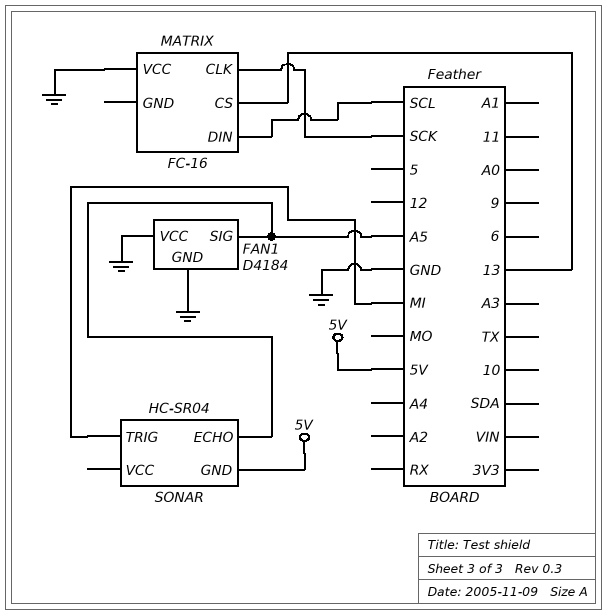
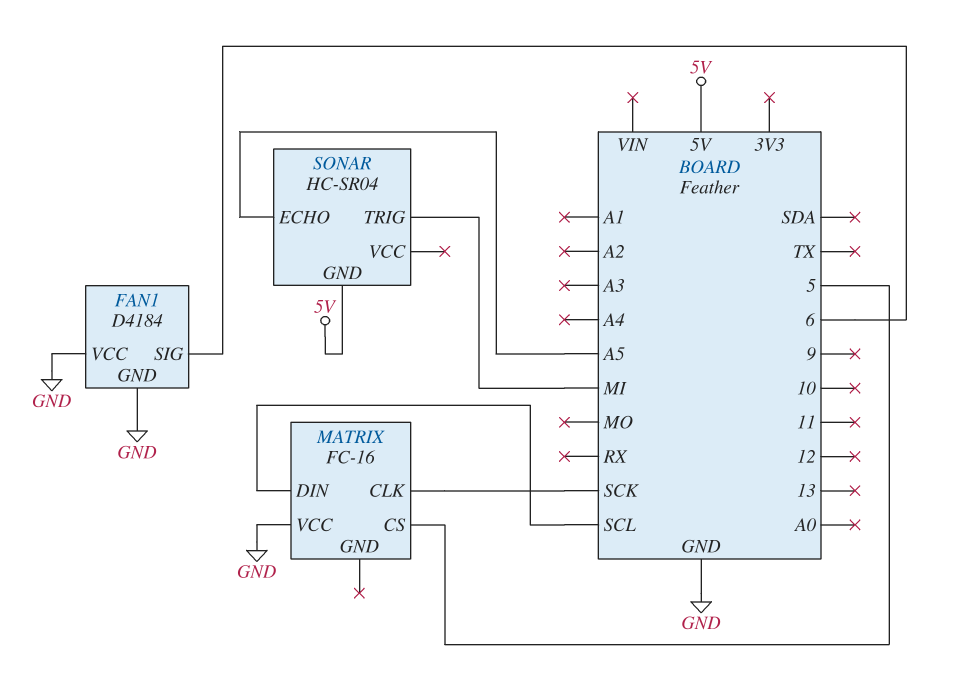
FAN1 pin SIG: A5 -> 6
MATRIX pin CS: 13 -> 5

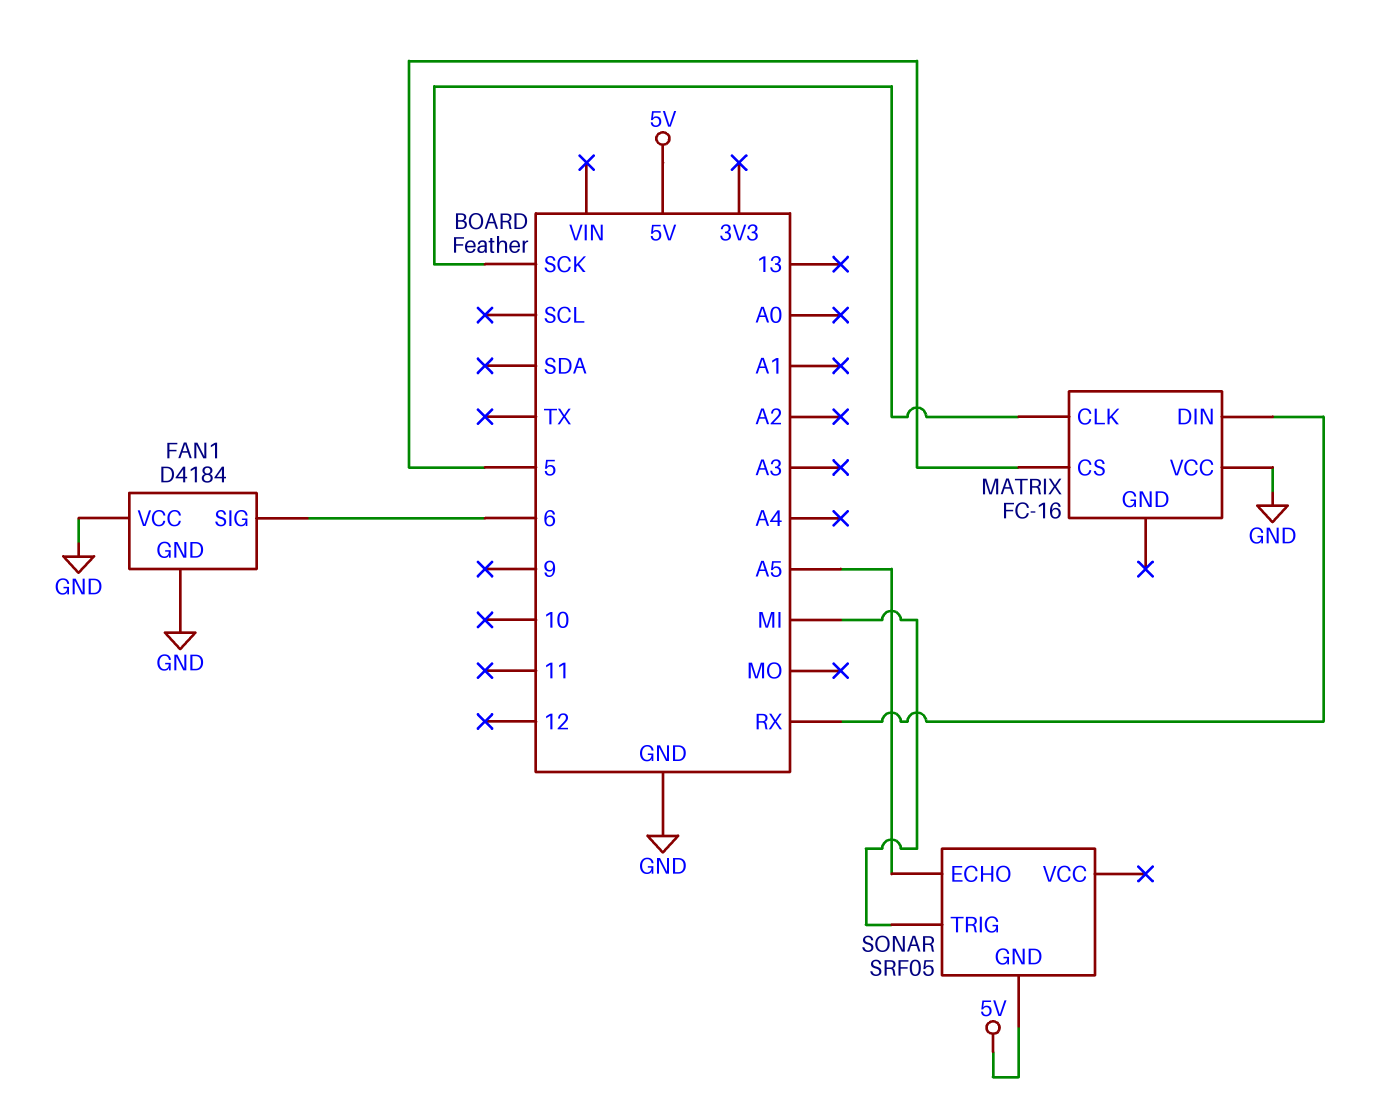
MATRIX pin DIN: SCL -> RX
SONAR: HC-SR04 -> SRF05

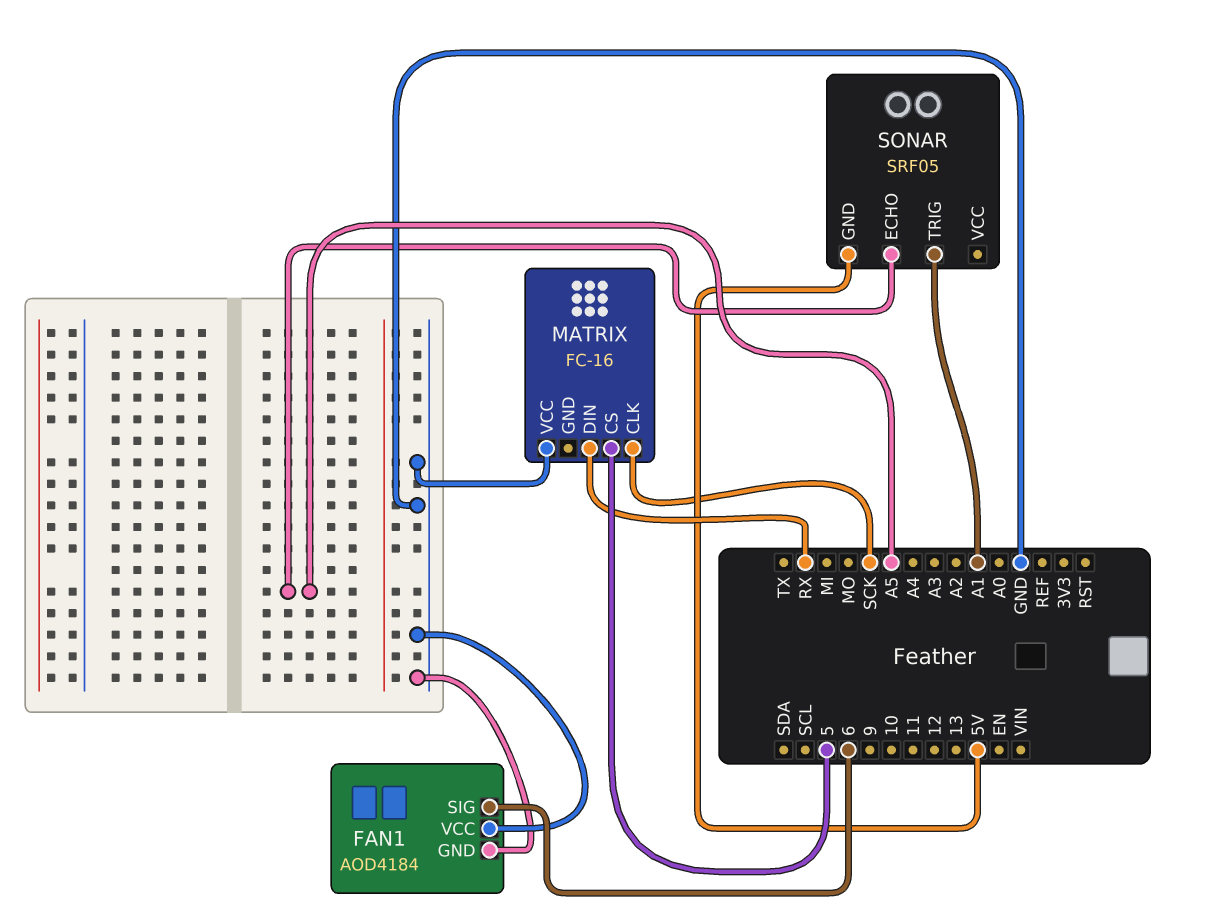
FAN1: D4184 -> AOD4184
SONAR pin TRIG: MI -> A1

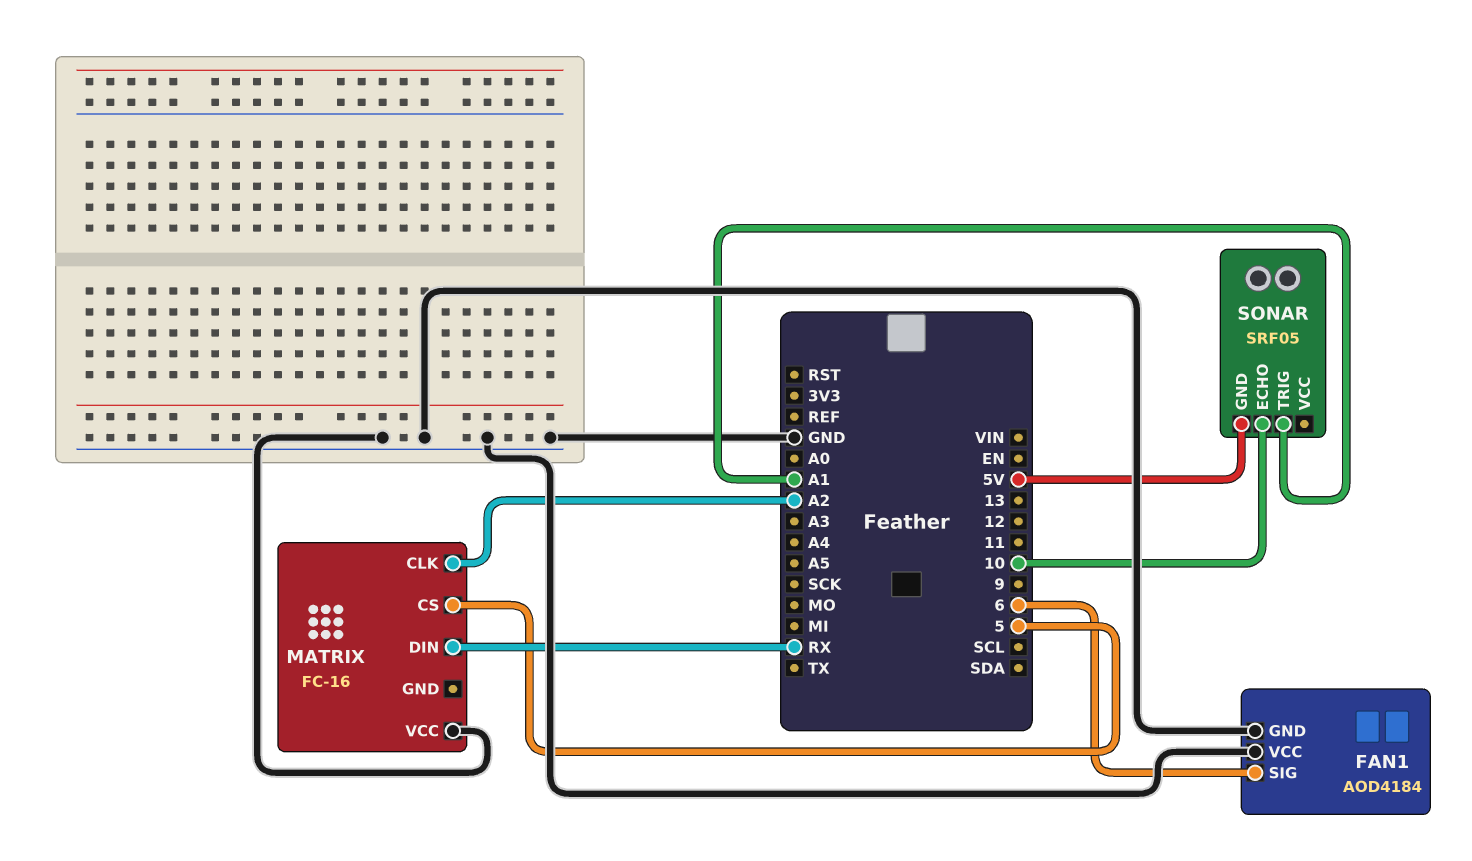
MATRIX pin CLK: SCK -> A2
SONAR pin ECHO: A5 -> 10

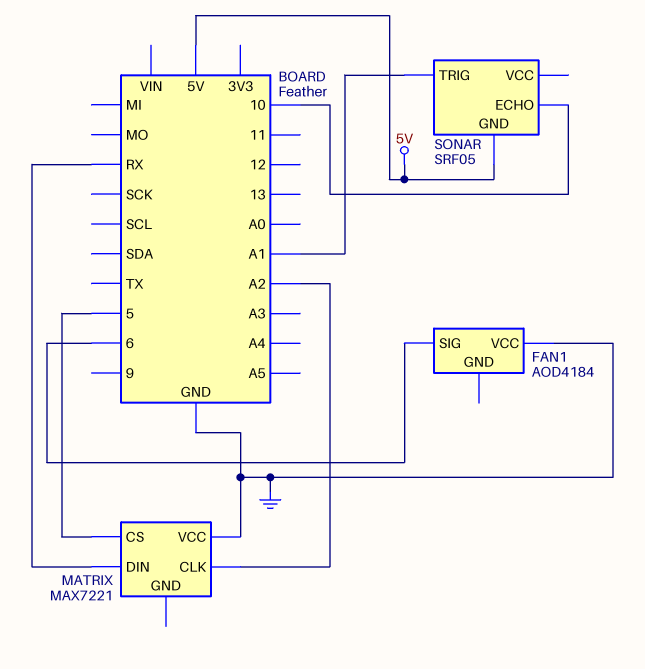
FAN1 pin GND: GND -> none
MATRIX: FC-16 -> MAX7221

